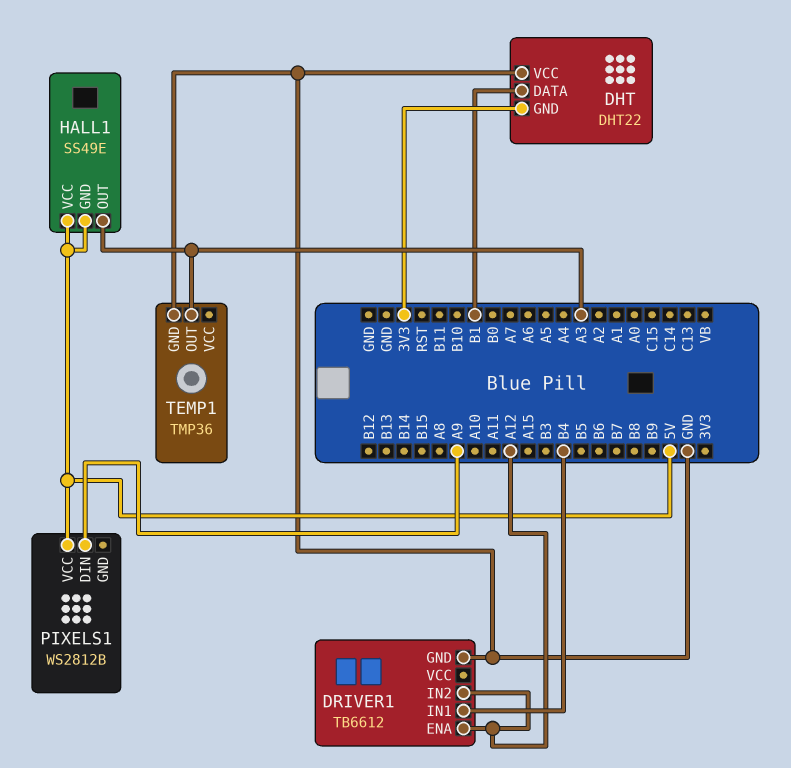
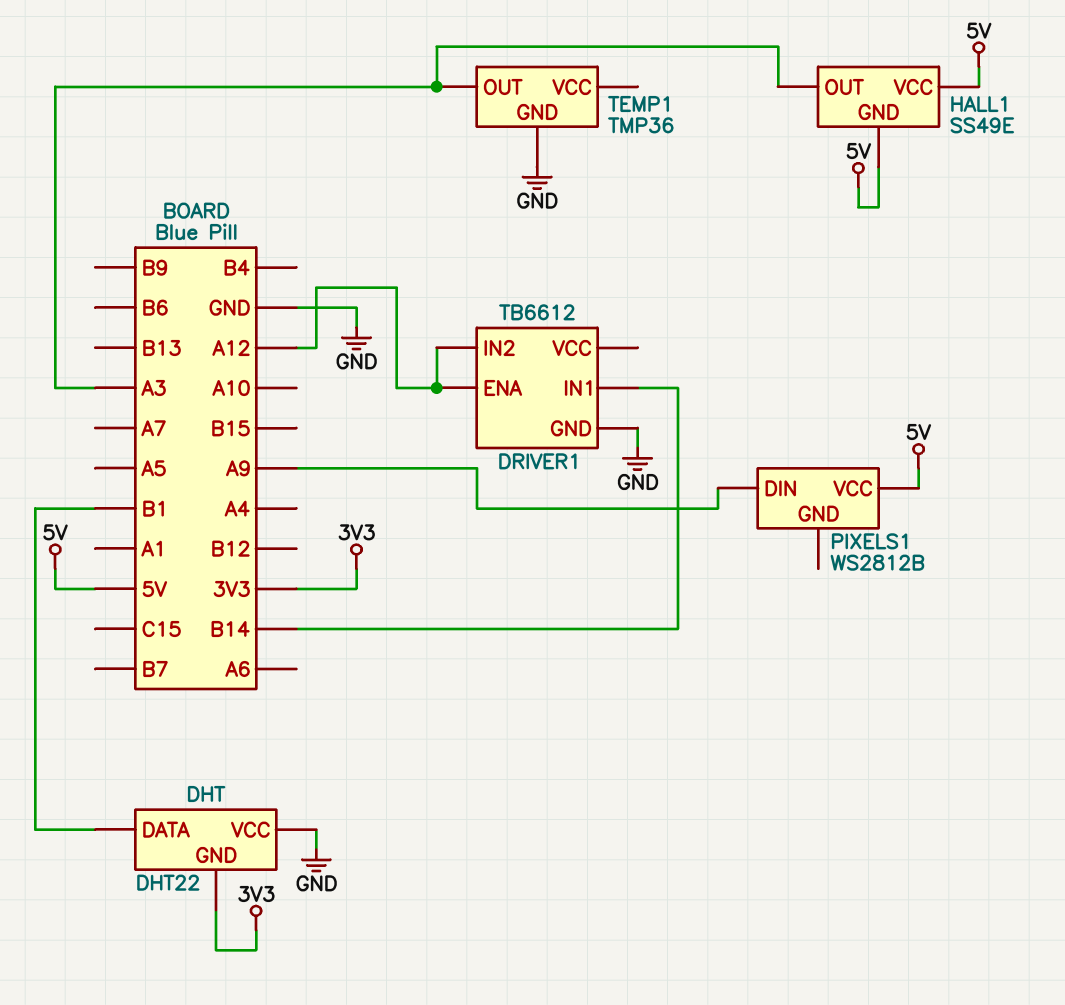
DRIVER1 pin IN1: B4 -> B14

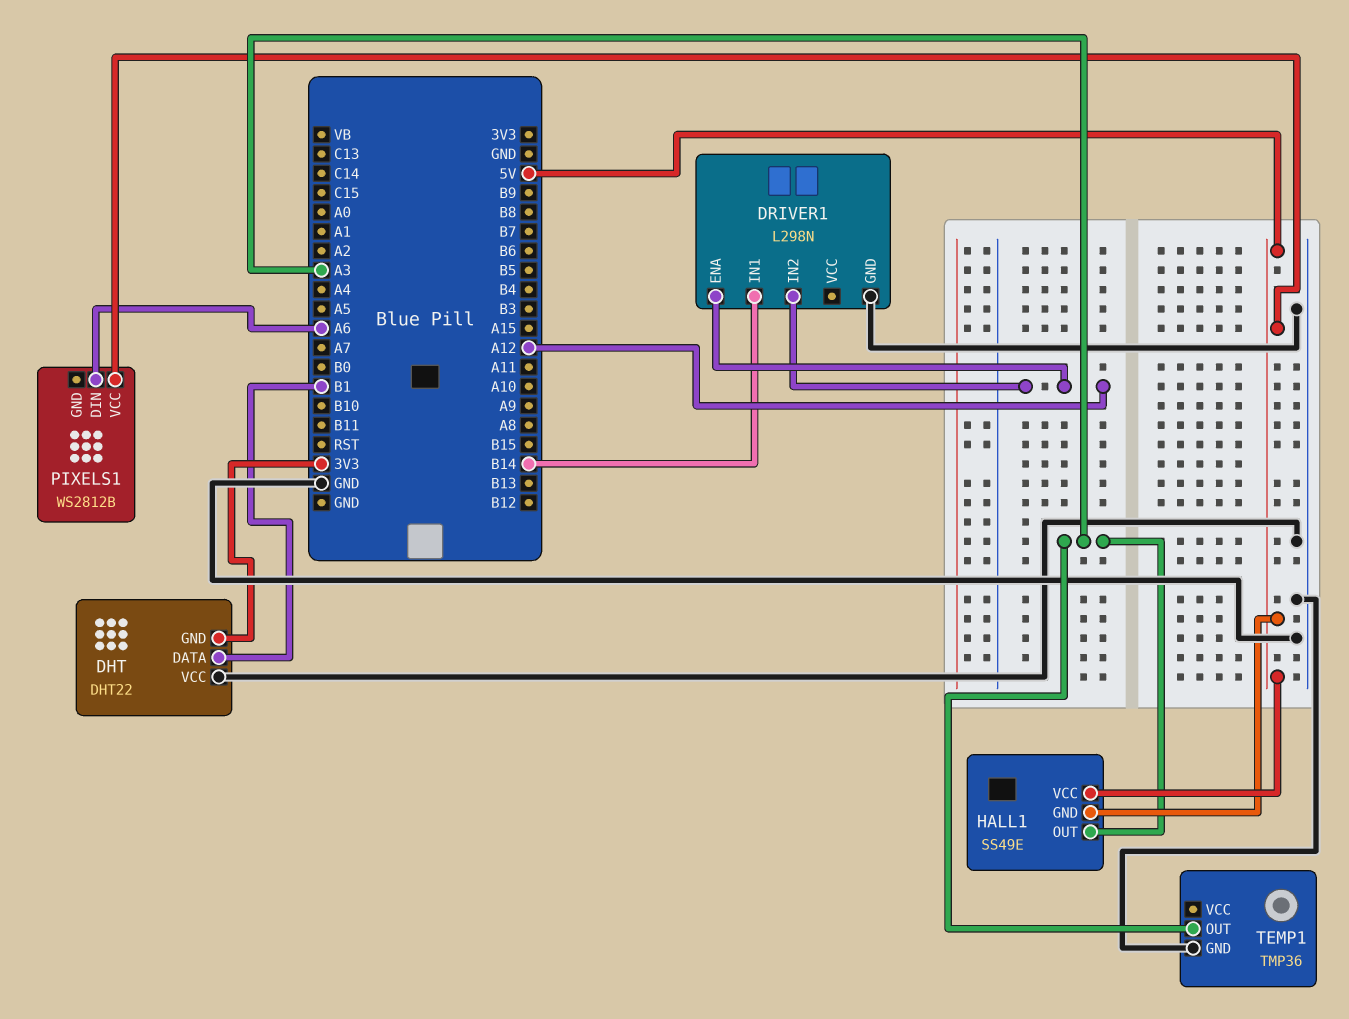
DRIVER1: TB6612 -> L298N
PIXELS1 pin DIN: A9 -> A6

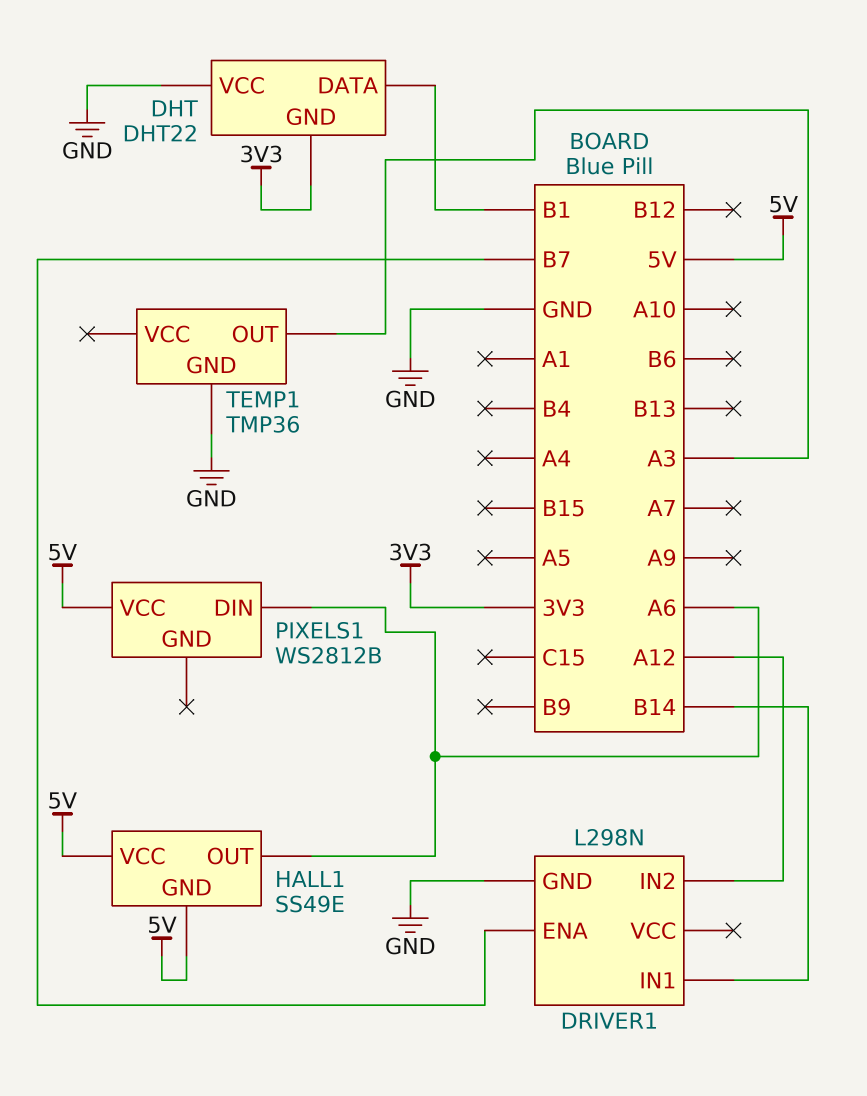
DRIVER1 pin ENA: A12 -> B7
HALL1 pin OUT: A3 -> A6

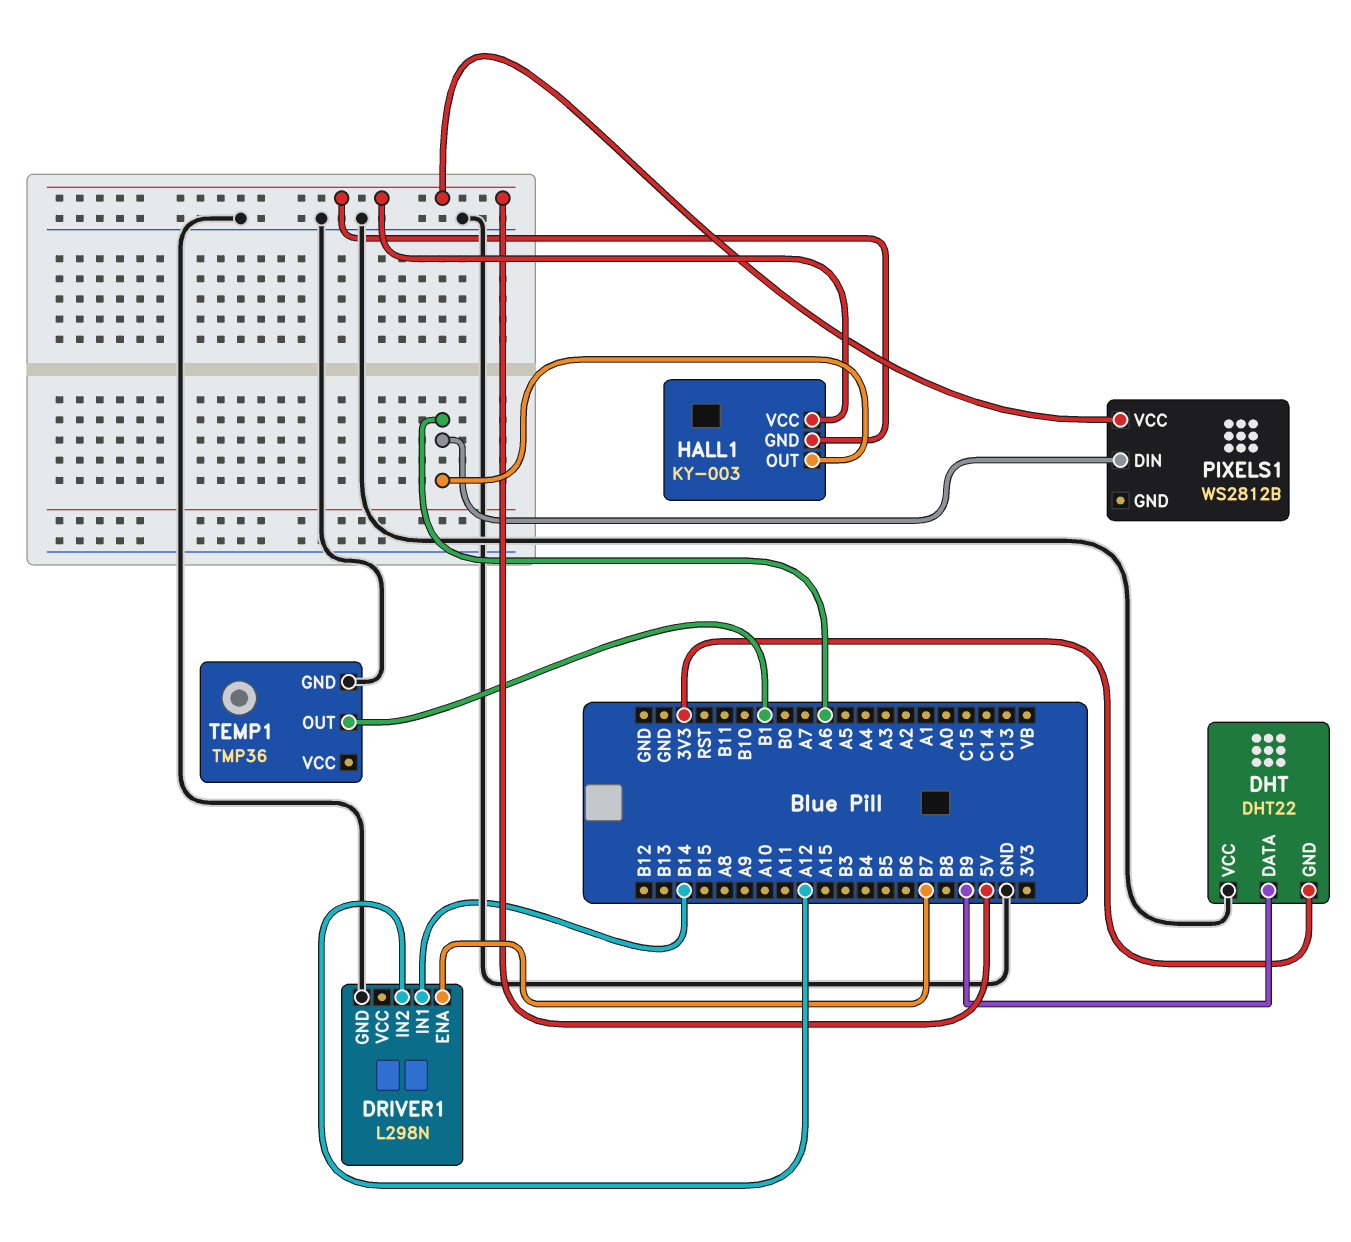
DHT pin DATA: B1 -> B9
HALL1: SS49E -> KY-003
TEMP1 pin OUT: A3 -> B1

